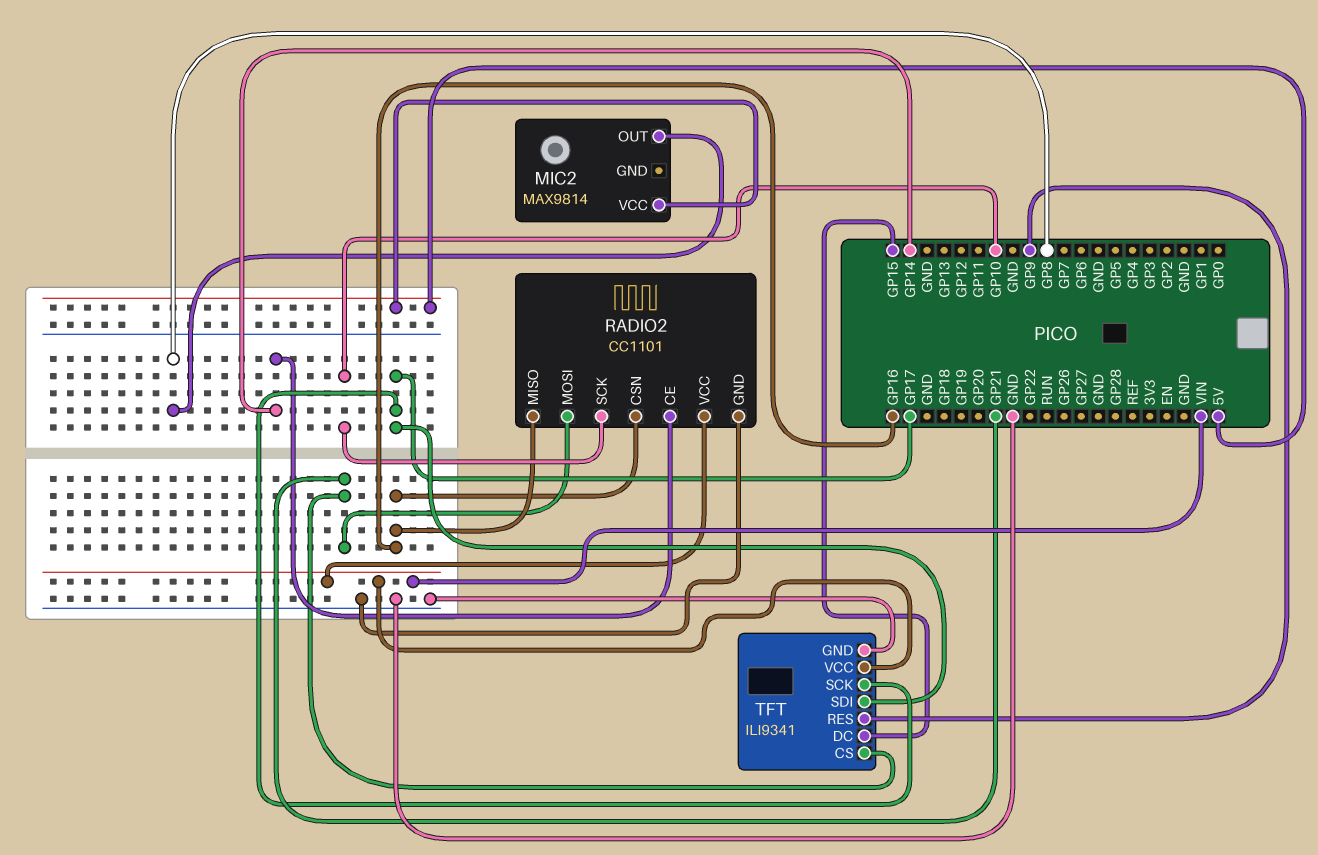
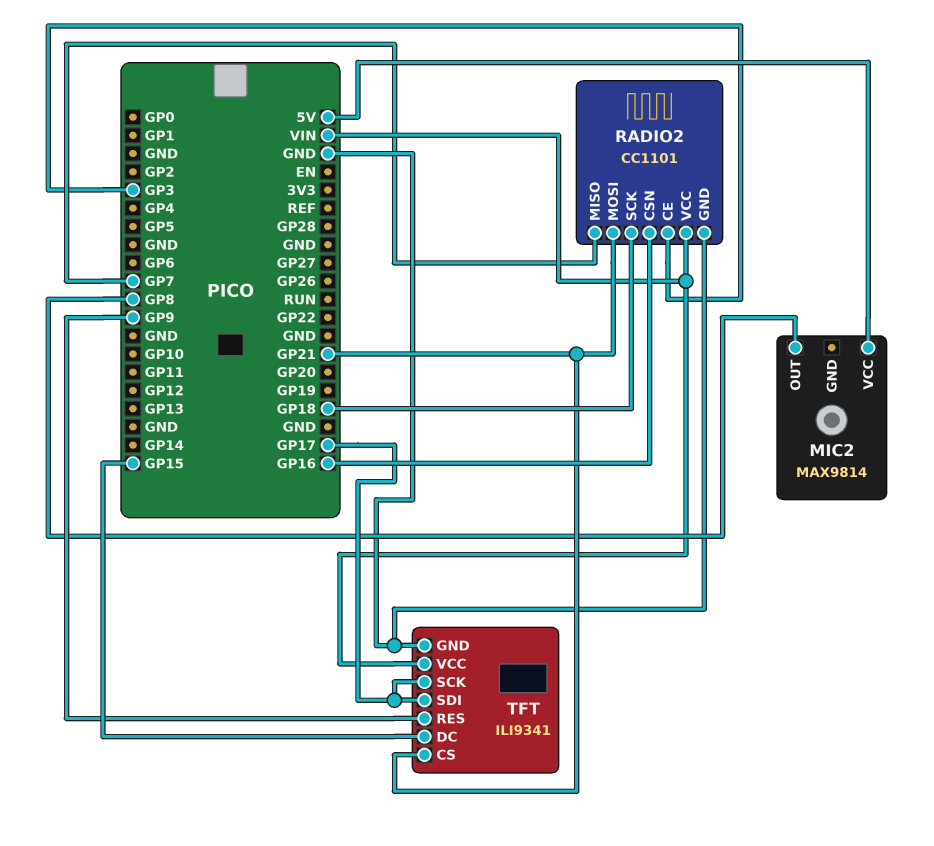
RADIO2 pin CE: GP14 -> GP3
RADIO2 pin MISO: GP16 -> GP7
RADIO2 pin SCK: GP10 -> GP18

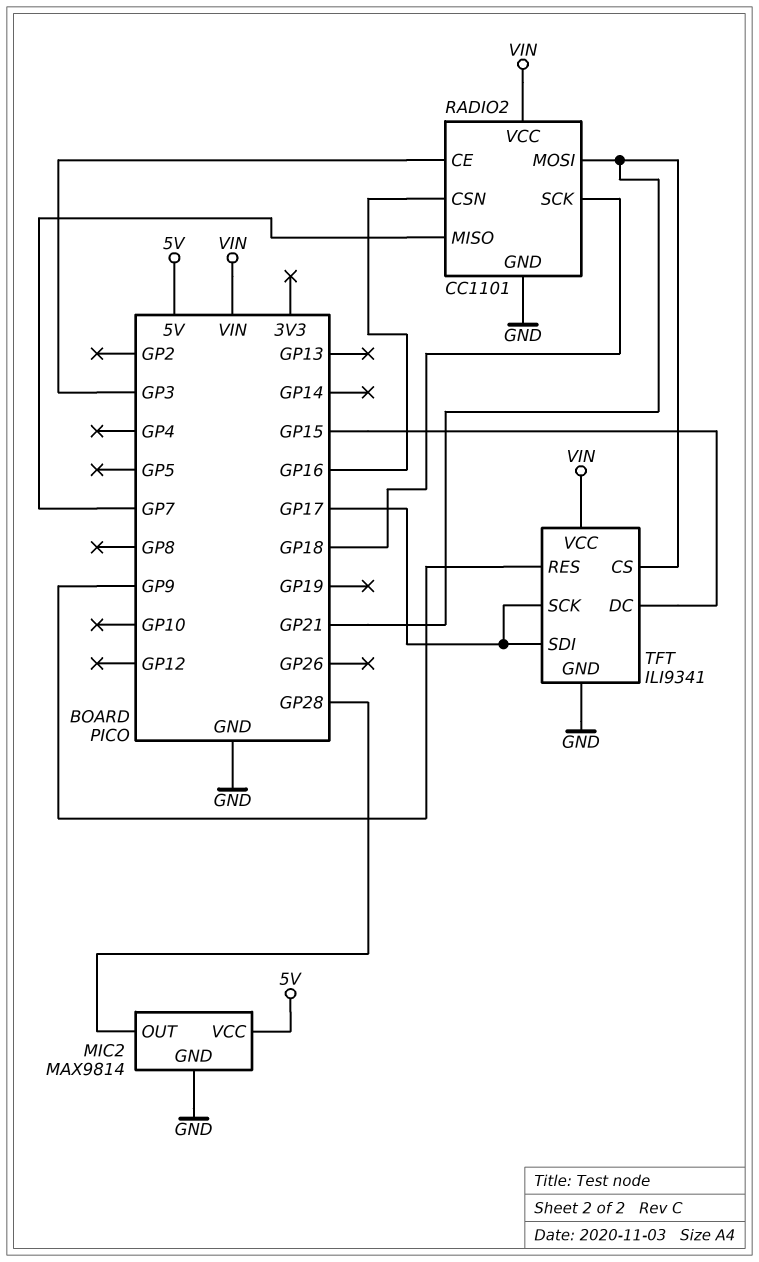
MIC2 pin GND: none -> GND
MIC2 pin OUT: GP8 -> GP28

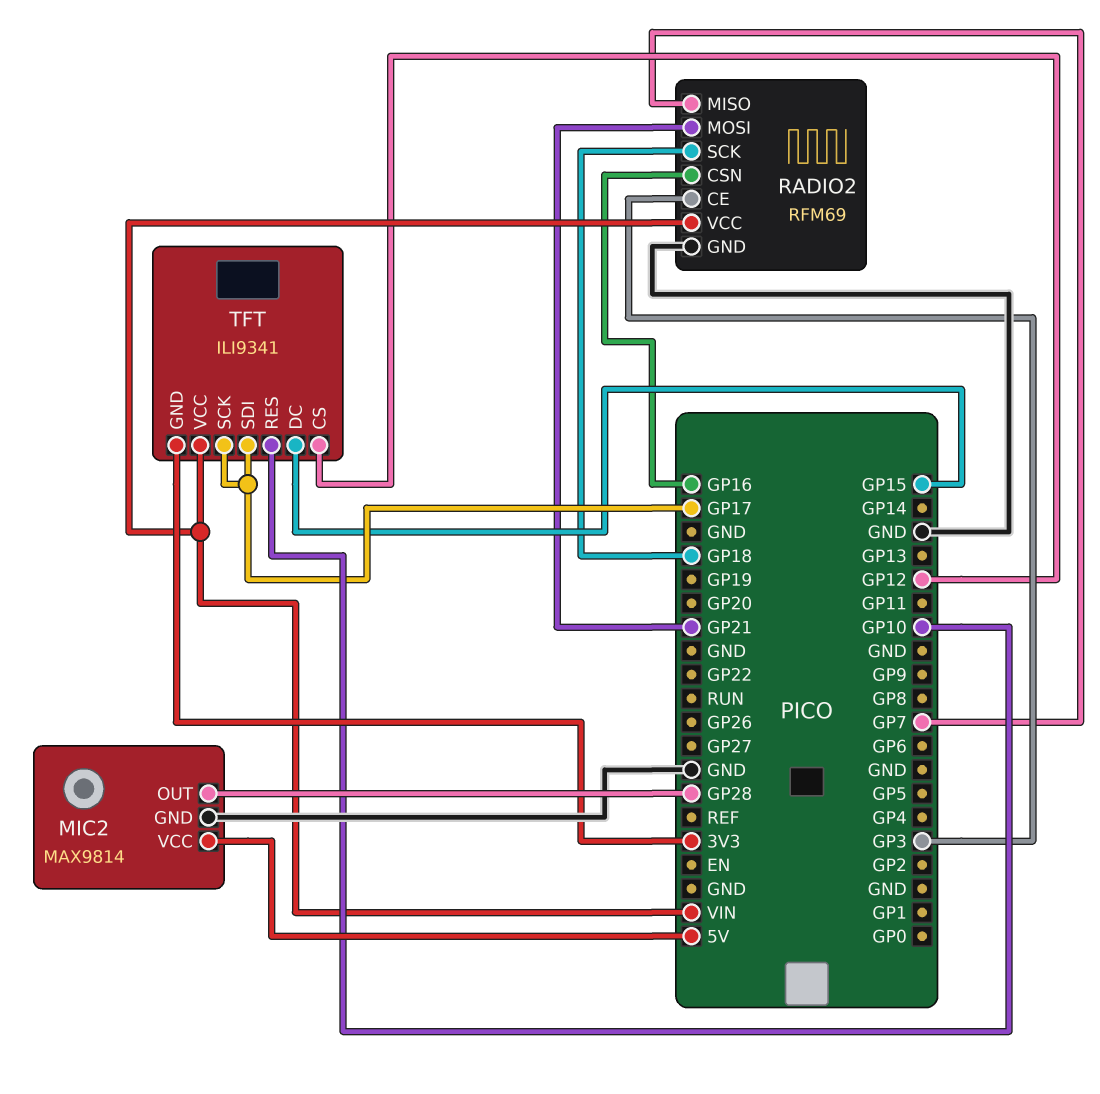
RADIO2: CC1101 -> RFM69
TFT pin CS: GP21 -> GP12
TFT pin GND: GND -> 3V3
TFT pin RES: GP9 -> GP10

